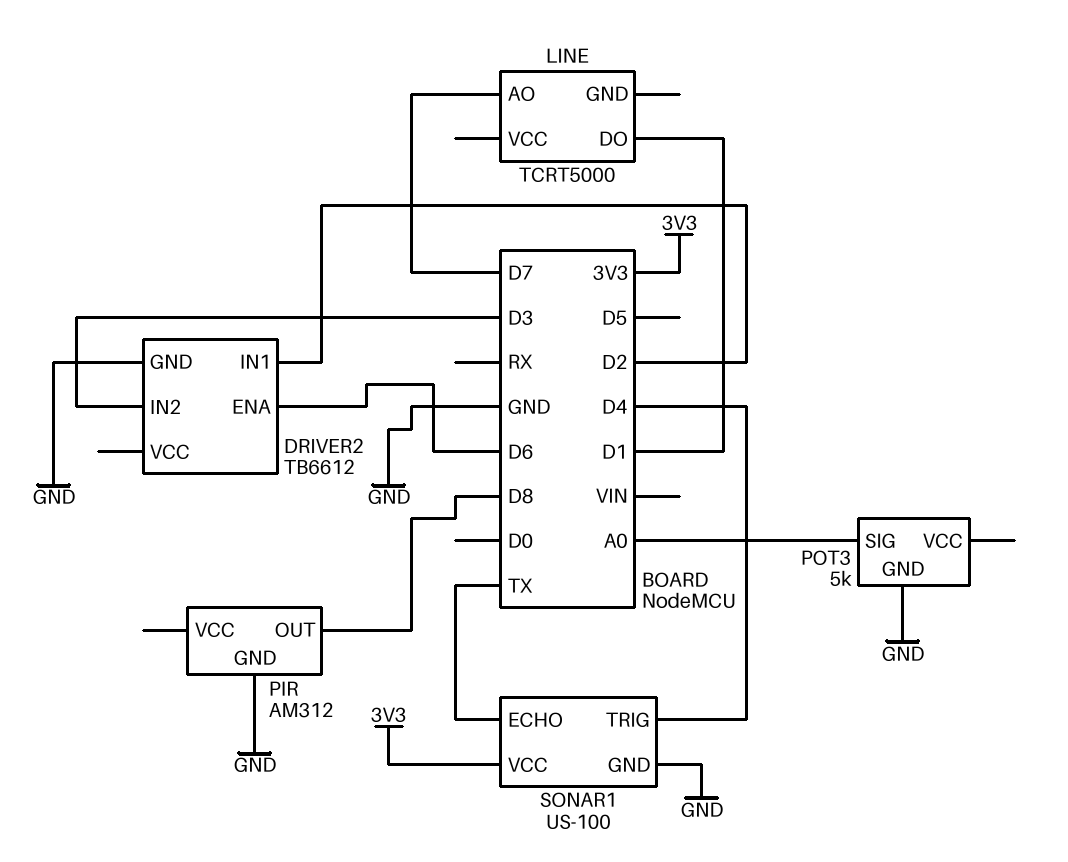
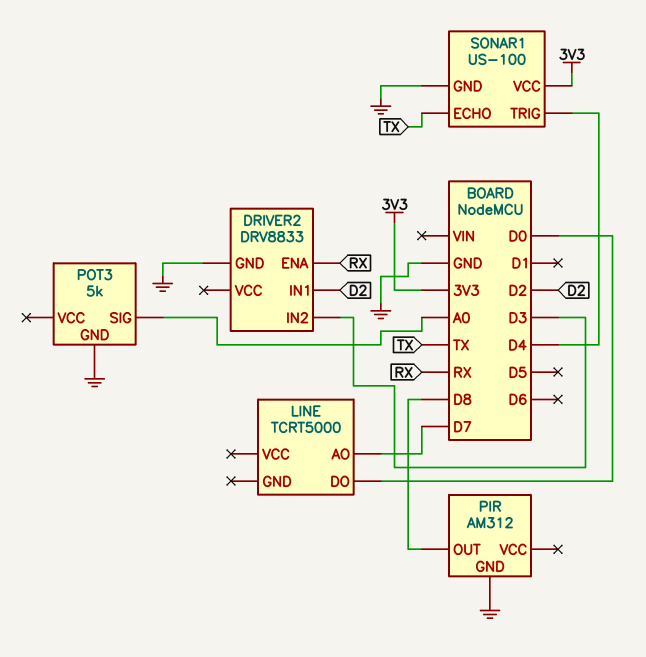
DRIVER2: TB6612 -> DRV8833
DRIVER2 pin ENA: D6 -> RX
LINE pin DO: D1 -> D0

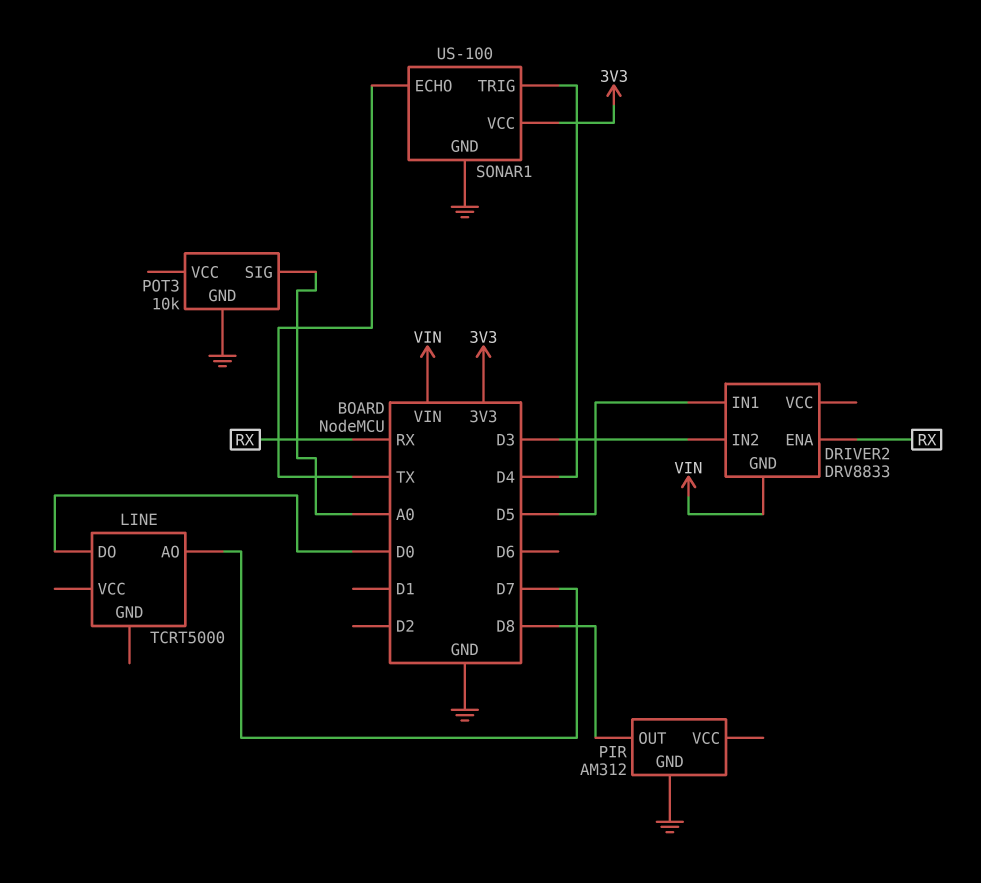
DRIVER2 pin GND: GND -> VIN
DRIVER2 pin IN1: D2 -> D5
POT3: 5k -> 10k

